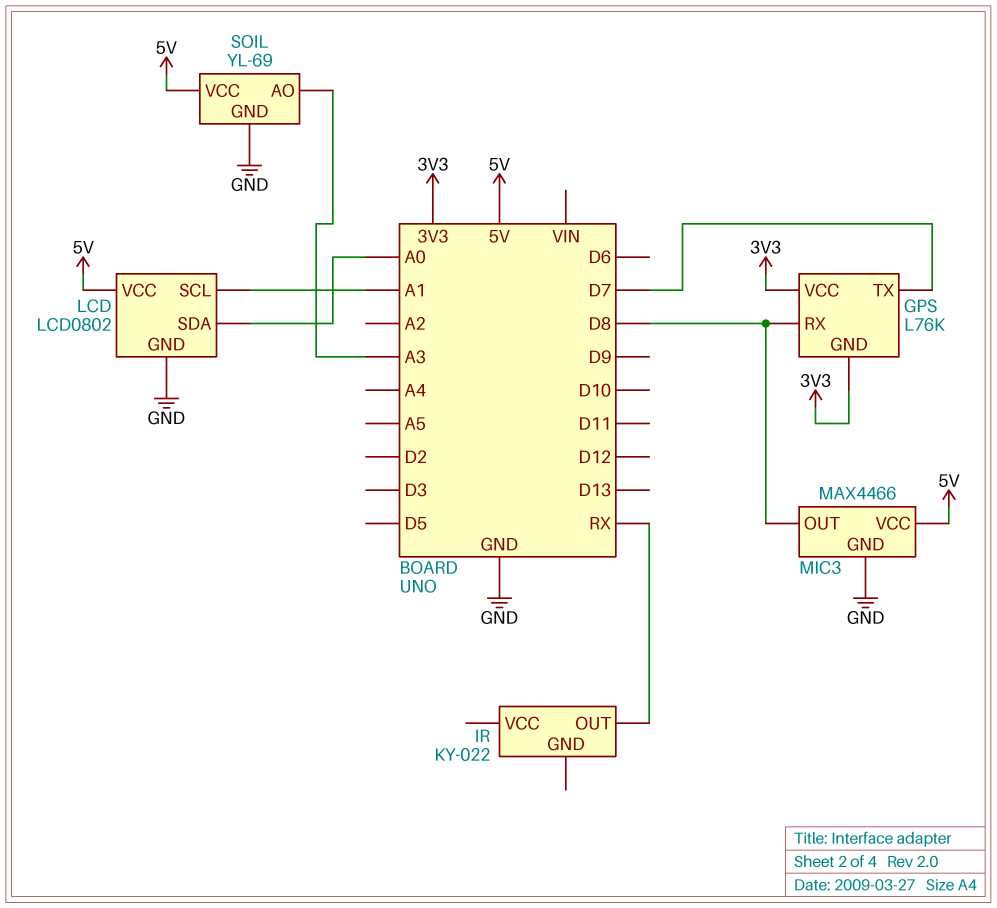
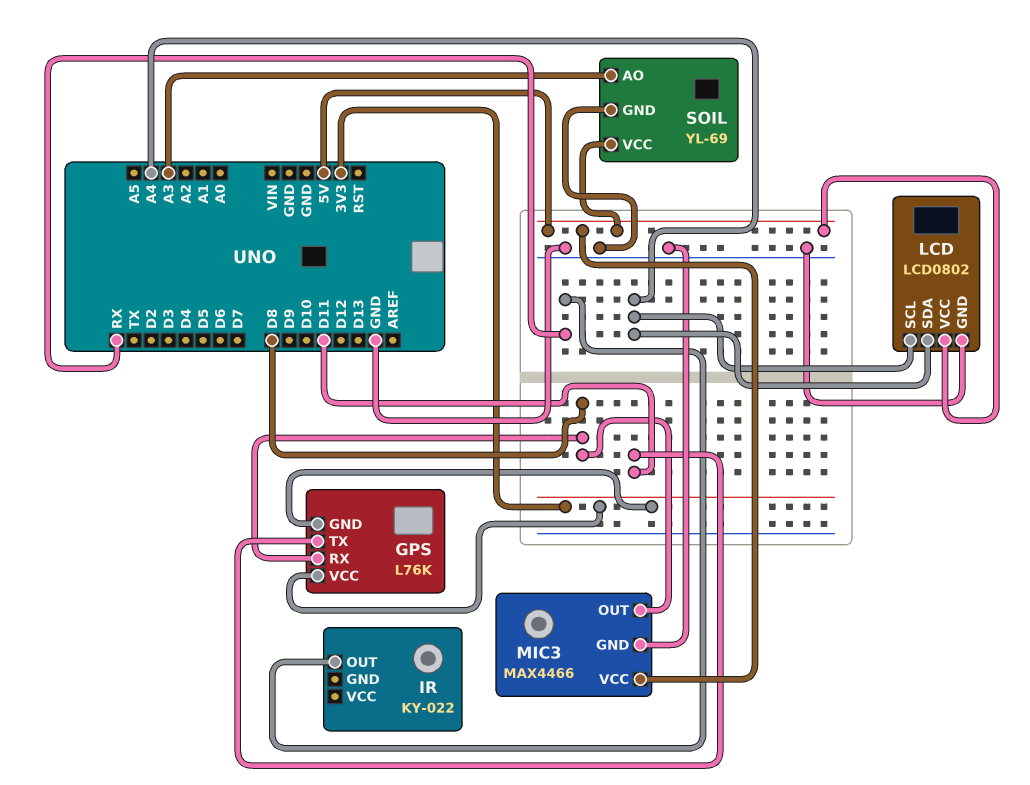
GPS pin TX: D7 -> D11
LCD pin SCL: A1 -> A4
LCD pin SDA: A0 -> A4

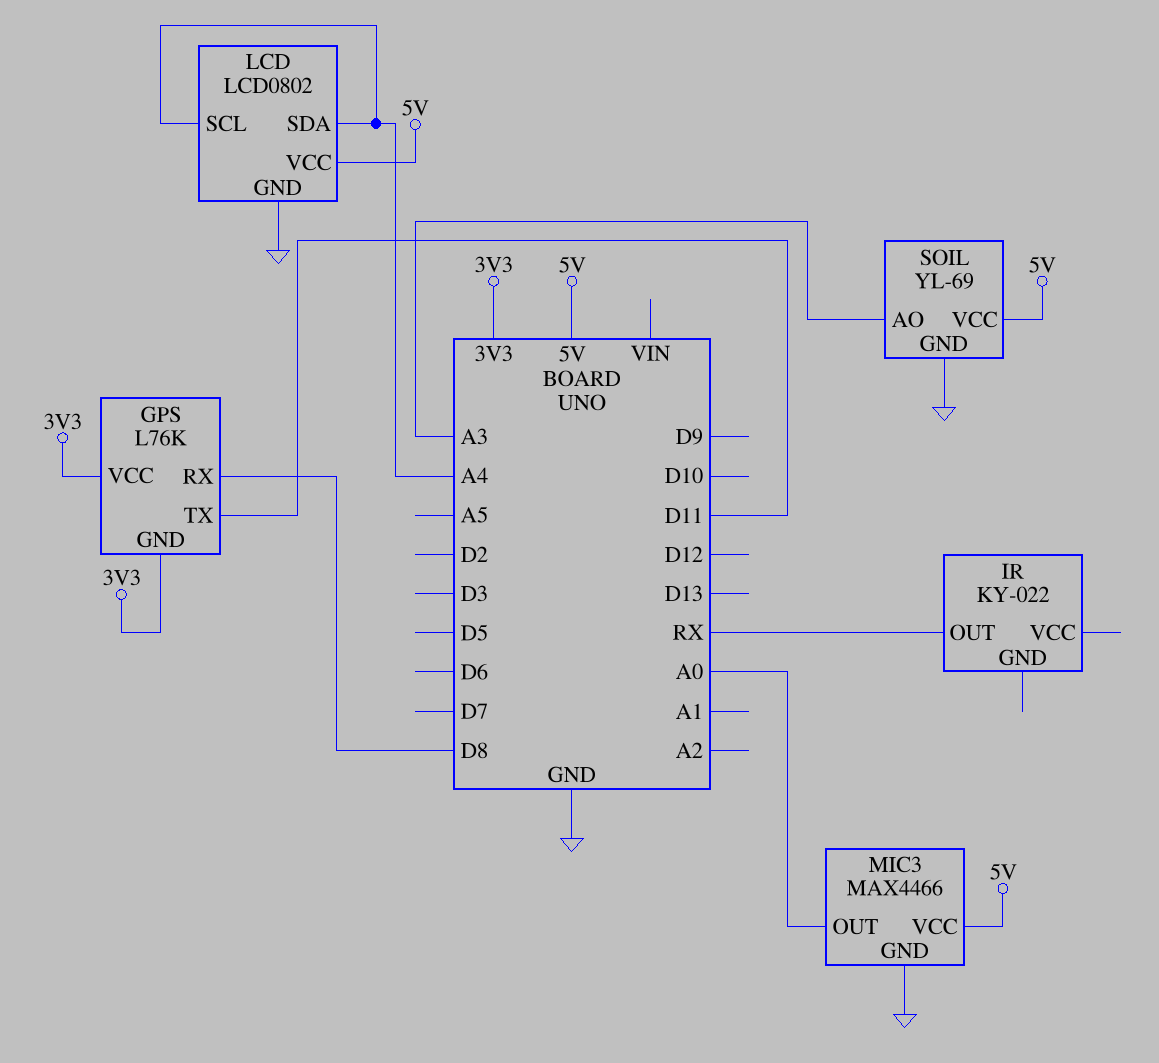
MIC3 pin OUT: D8 -> A0

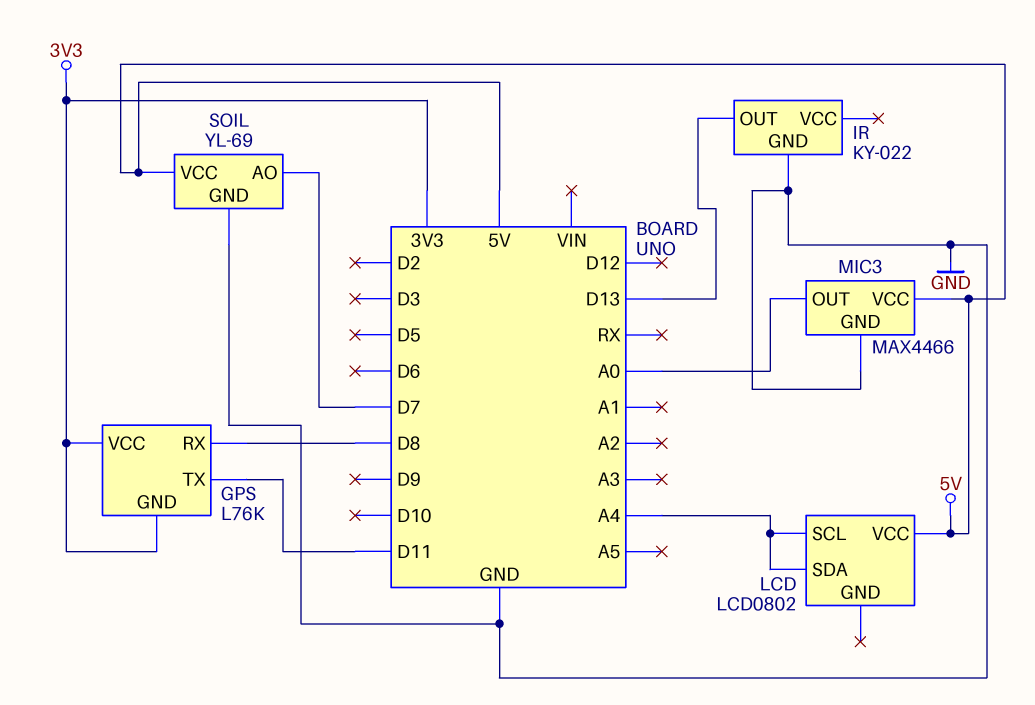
IR pin GND: none -> GND
IR pin OUT: RX -> D13
LCD pin GND: GND -> none
SOIL pin AO: A3 -> D7

